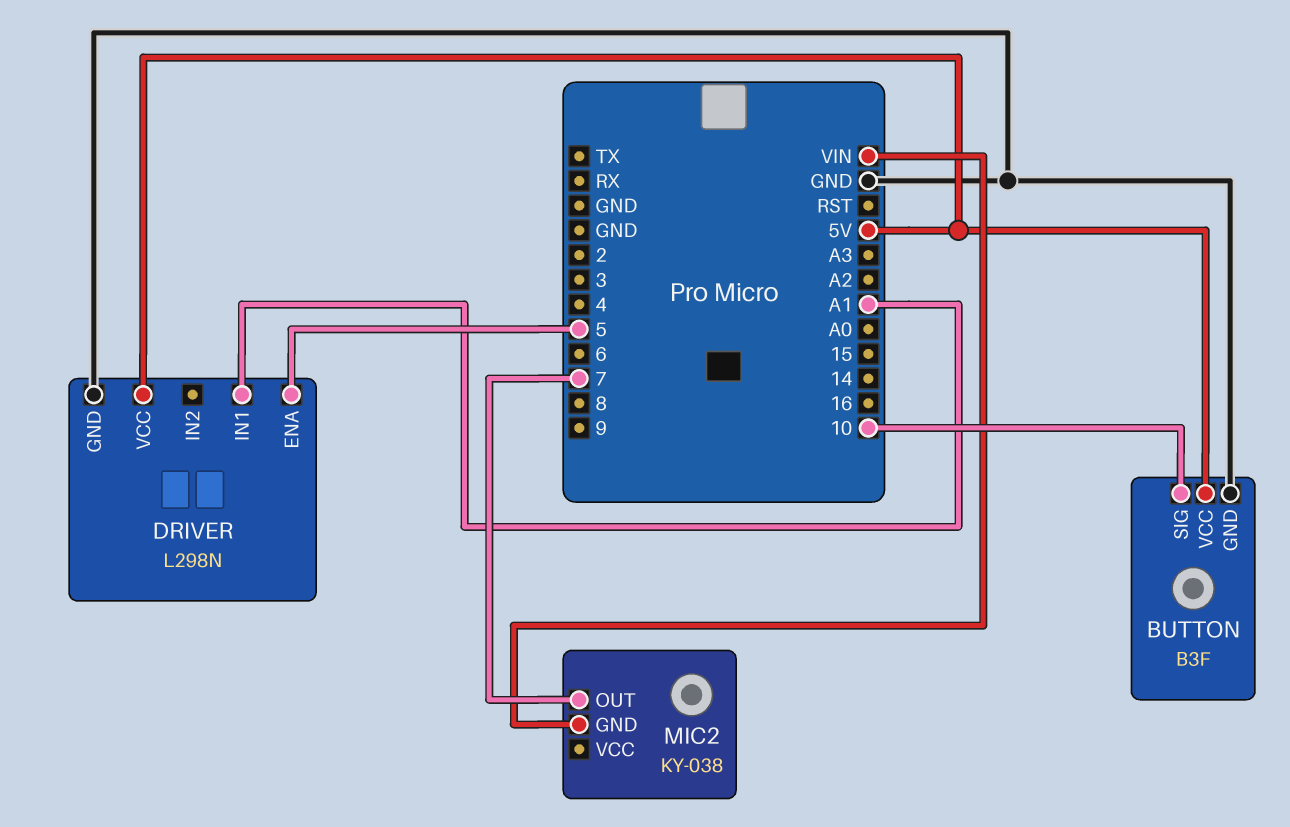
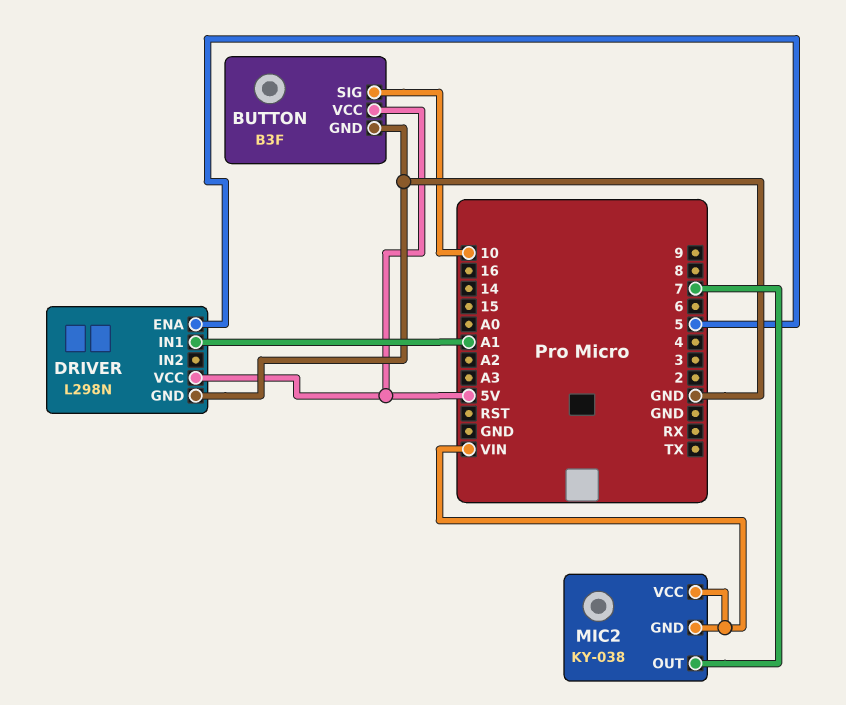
MIC2 pin VCC: none -> VIN

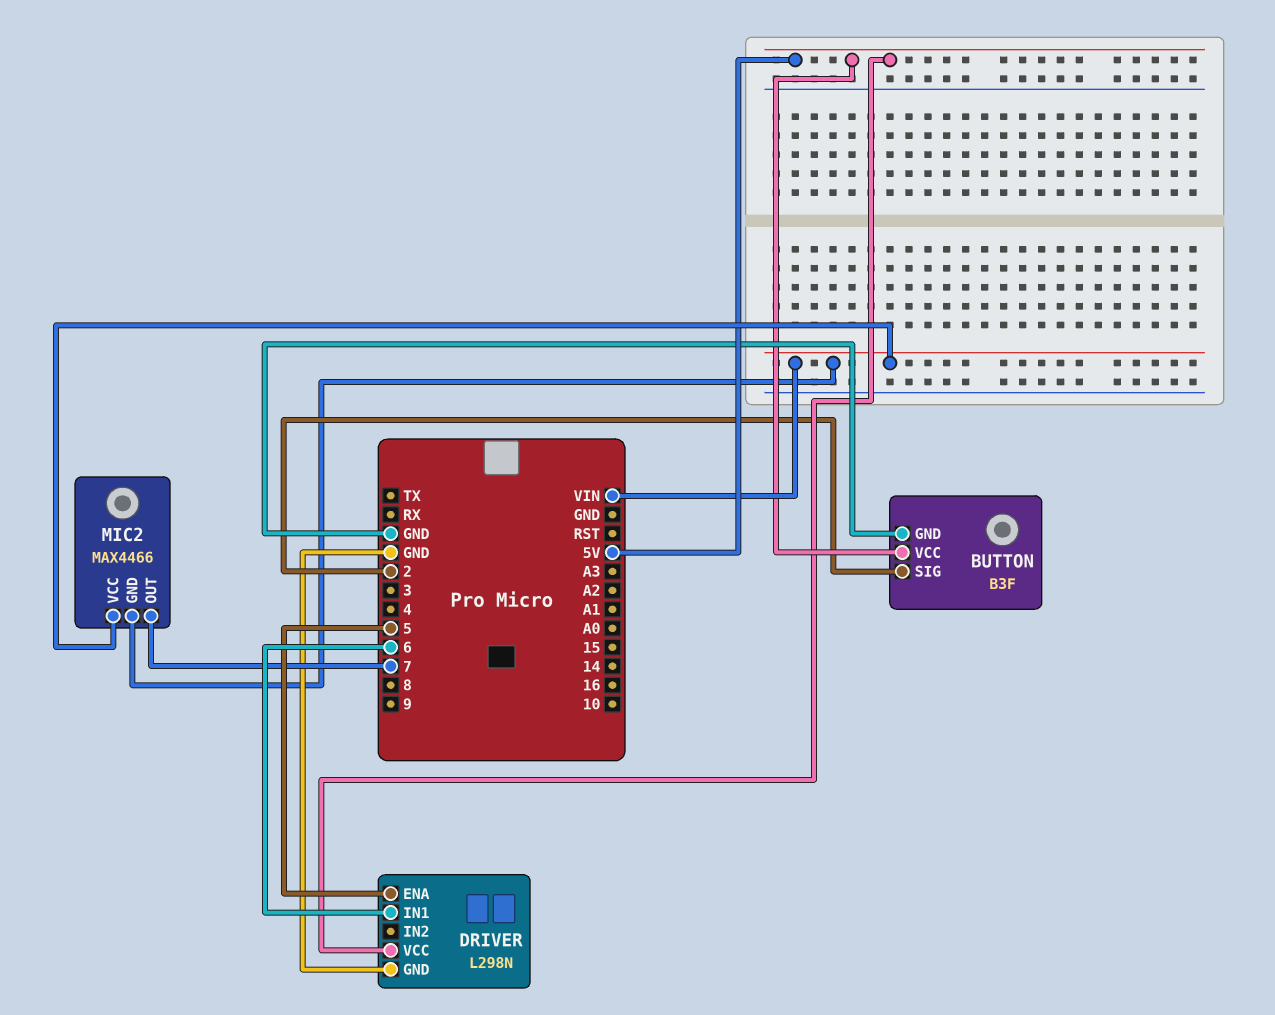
BUTTON pin SIG: 10 -> 2
DRIVER pin IN1: A1 -> 6
MIC2: KY-038 -> MAX4466

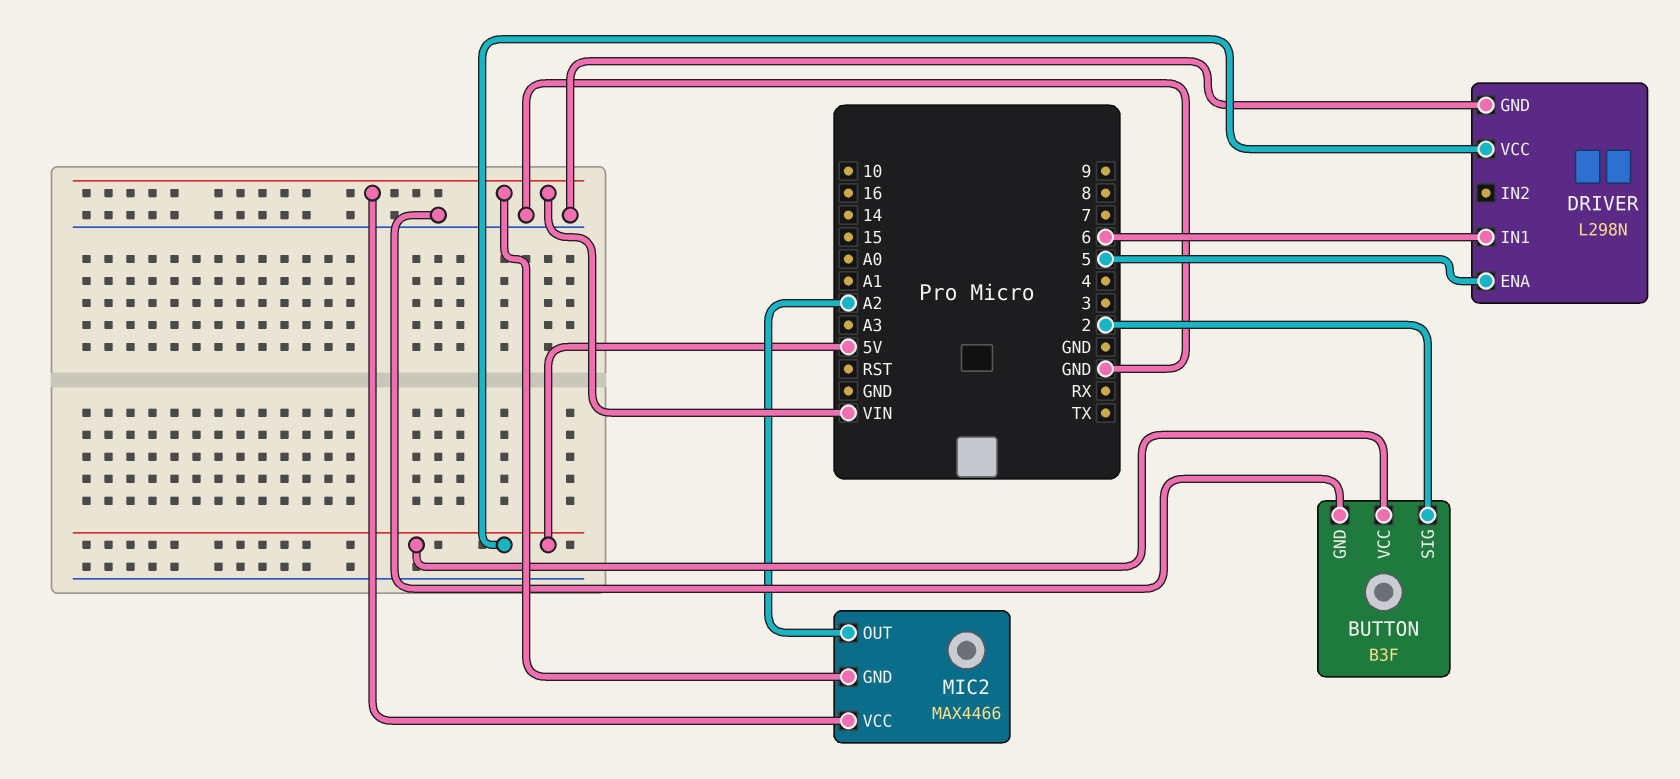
MIC2 pin OUT: 7 -> A2

